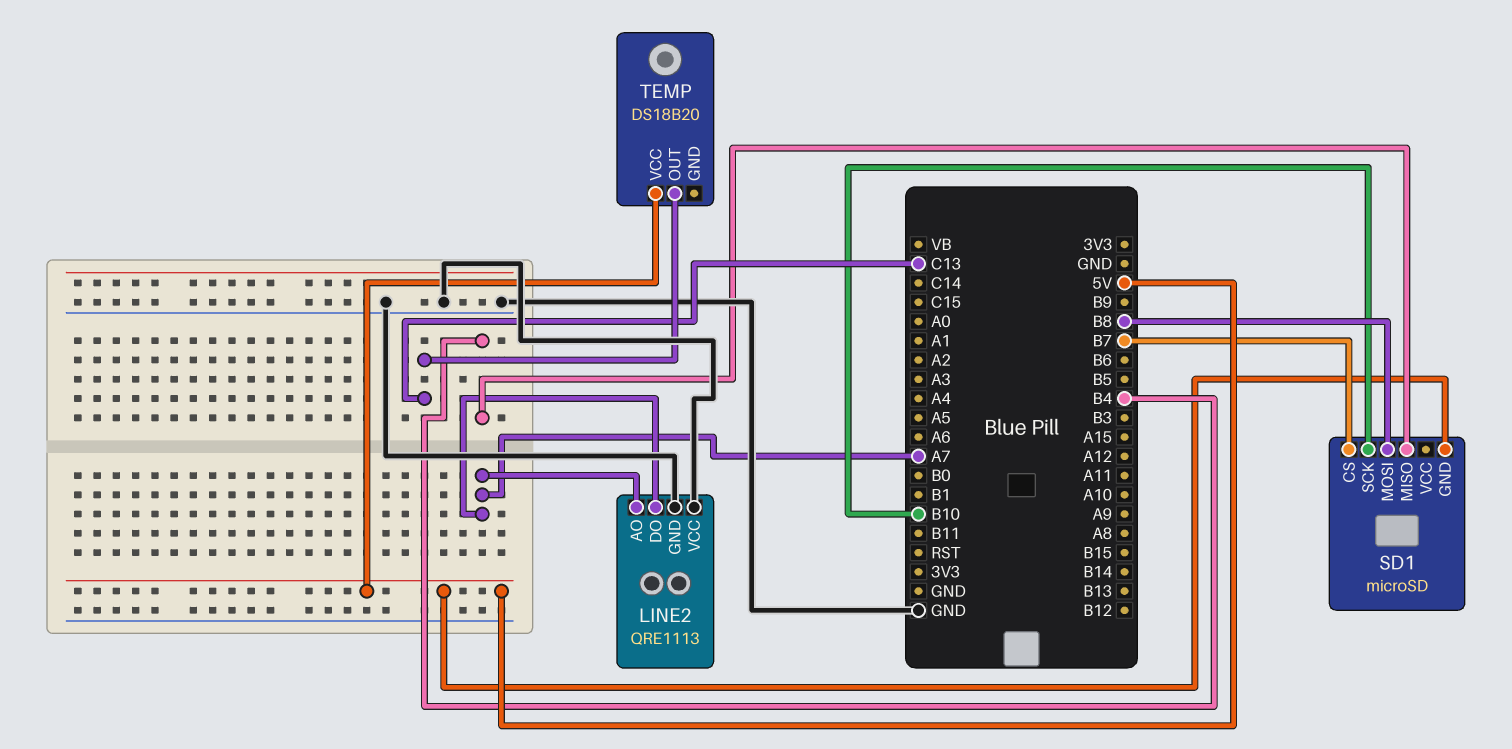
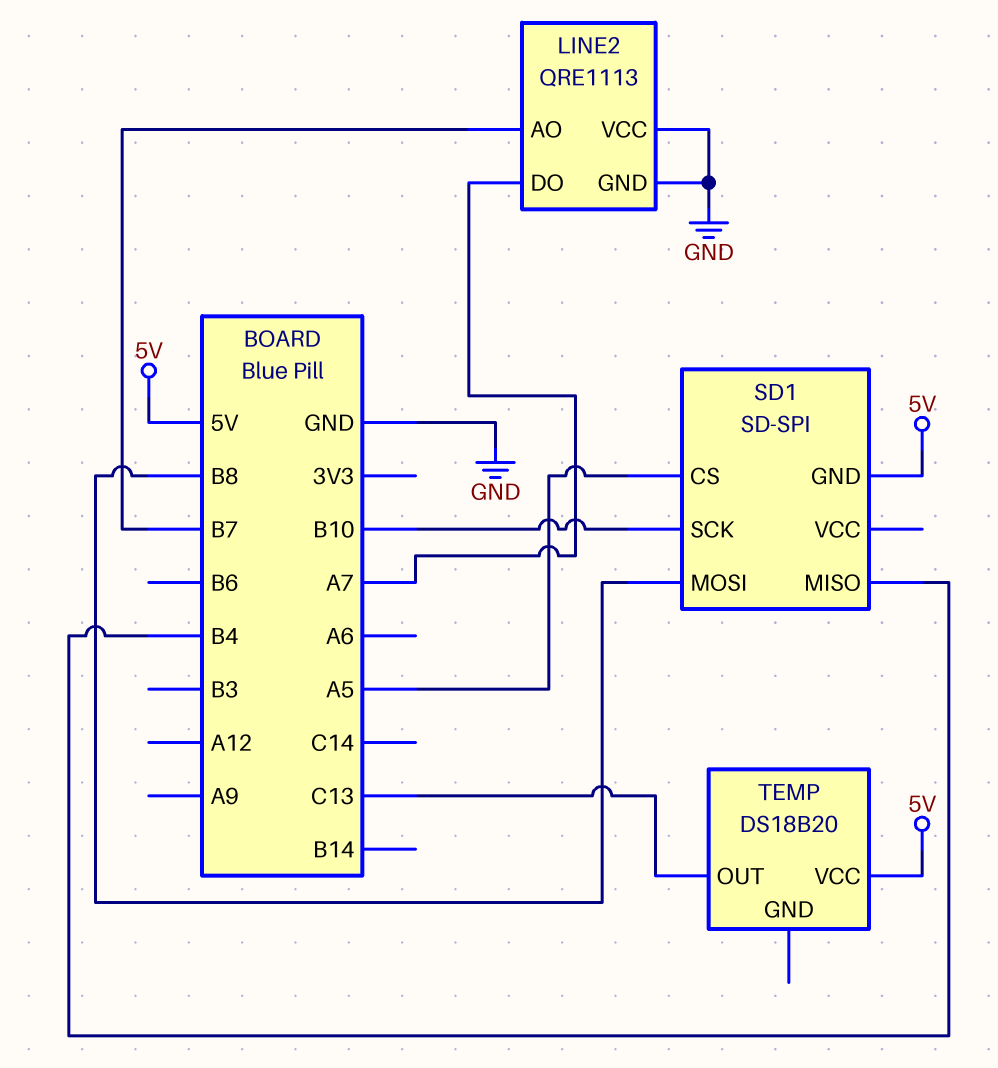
LINE2 pin AO: A7 -> B7
SD1: microSD -> SD-SPI
SD1 pin CS: B7 -> A5

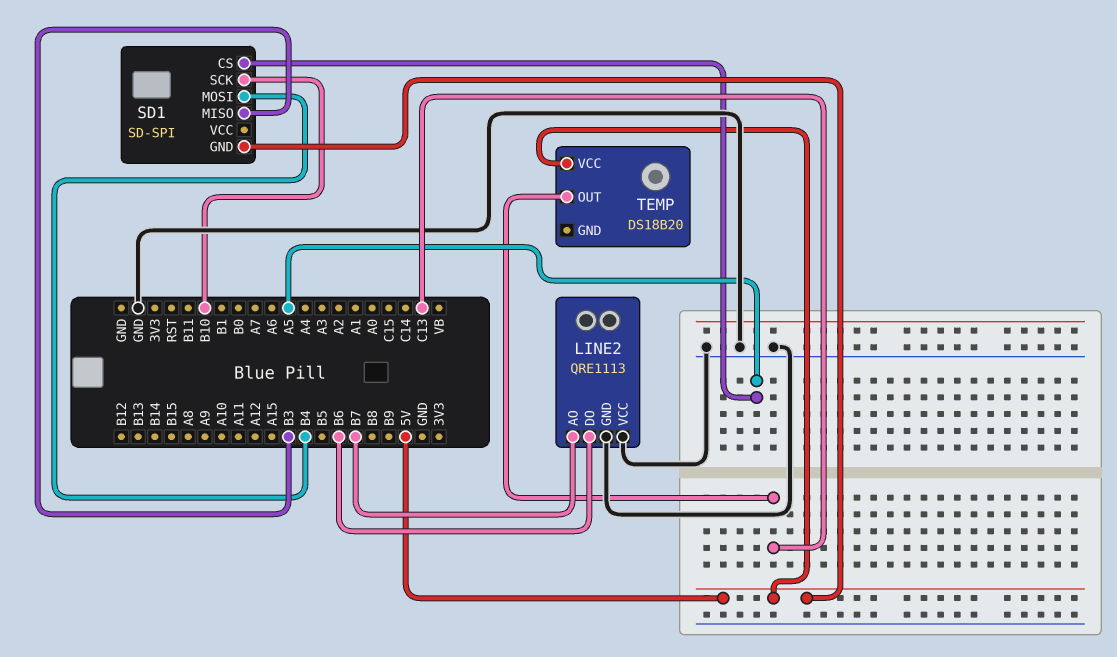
LINE2 pin DO: A7 -> B6
SD1 pin MISO: B4 -> B3
SD1 pin MOSI: B8 -> B4

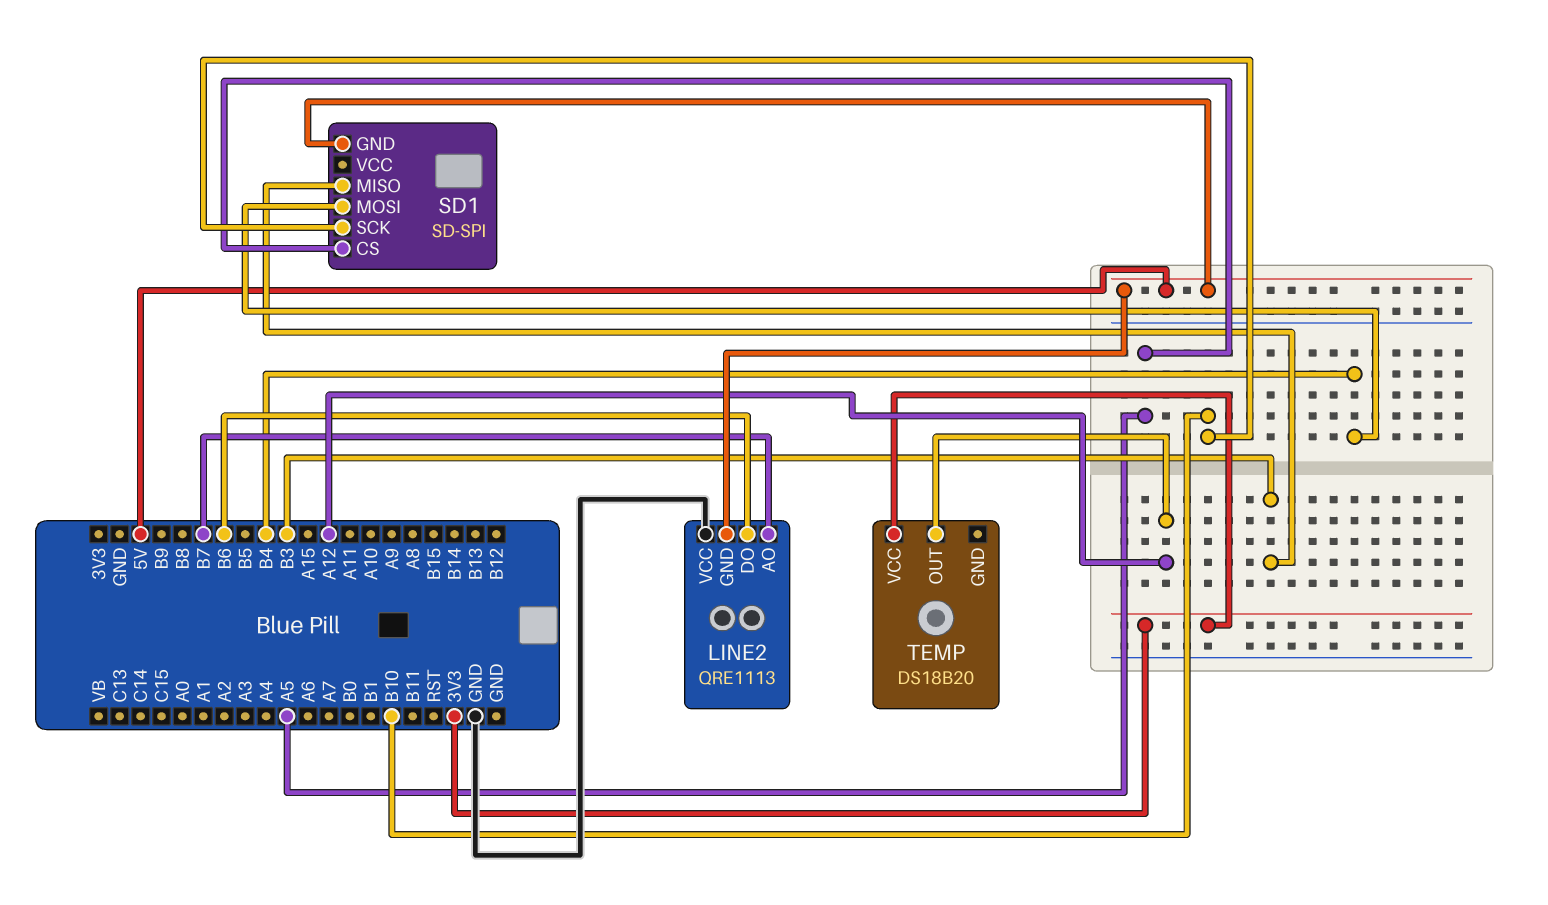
LINE2 pin GND: GND -> 5V
TEMP pin OUT: C13 -> A12
TEMP pin VCC: 5V -> 3V3

